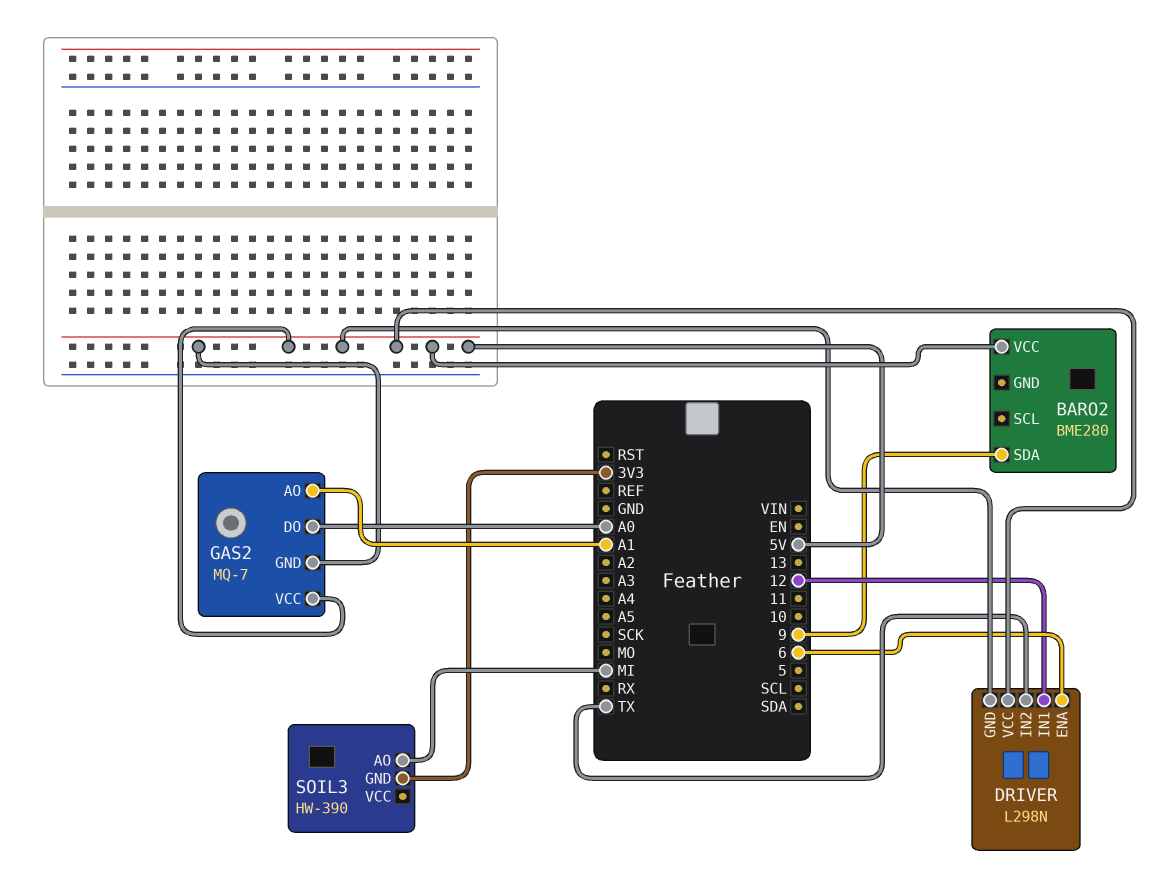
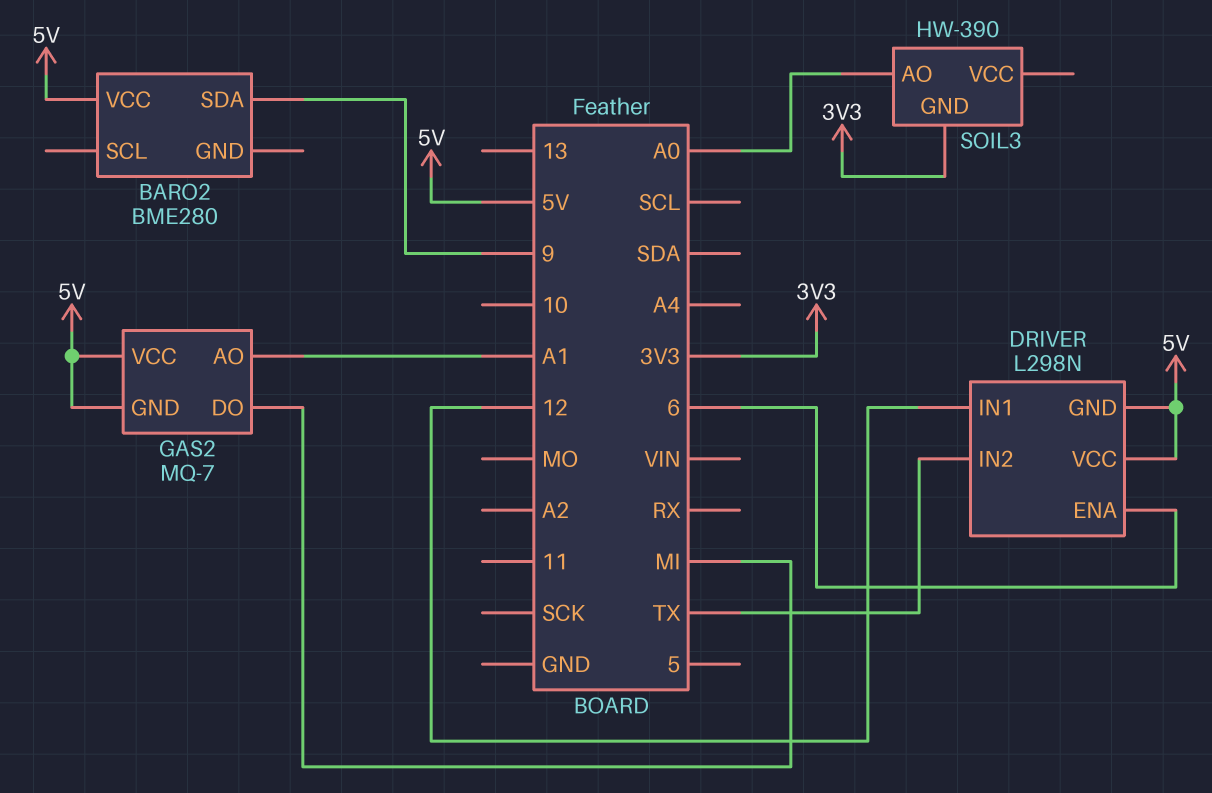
GAS2 pin DO: A0 -> MI
SOIL3 pin AO: MI -> A0

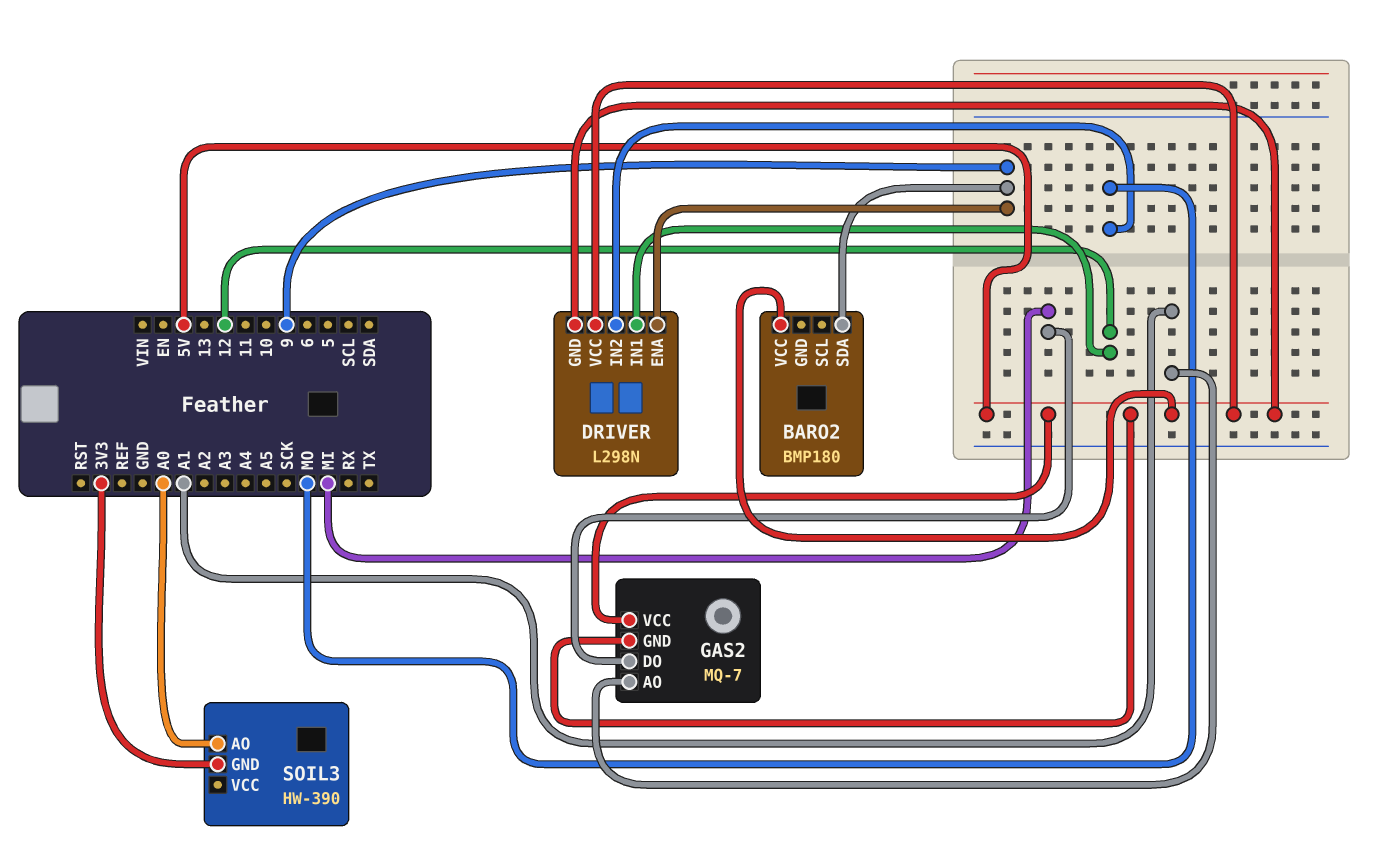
BARO2: BME280 -> BMP180
DRIVER pin ENA: 6 -> 9
DRIVER pin IN2: TX -> MO

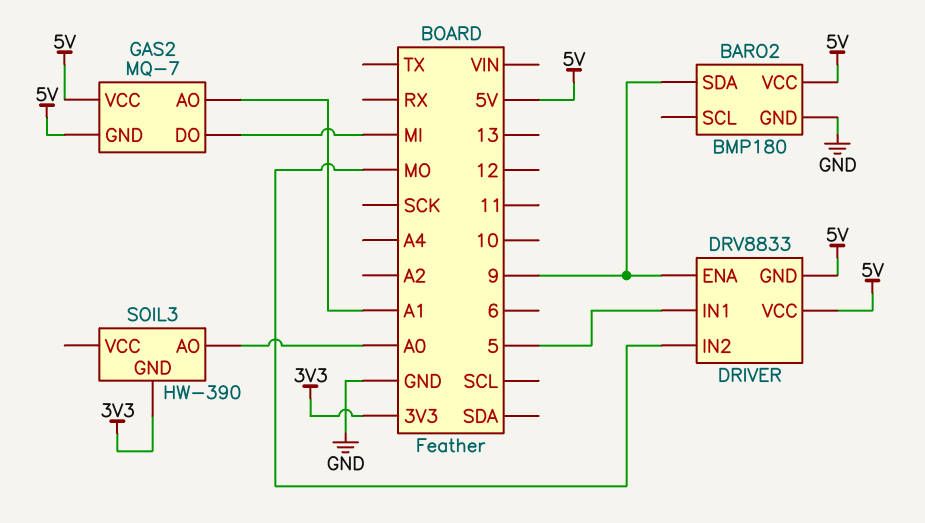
BARO2 pin GND: none -> GND
DRIVER: L298N -> DRV8833
DRIVER pin IN1: 12 -> 5

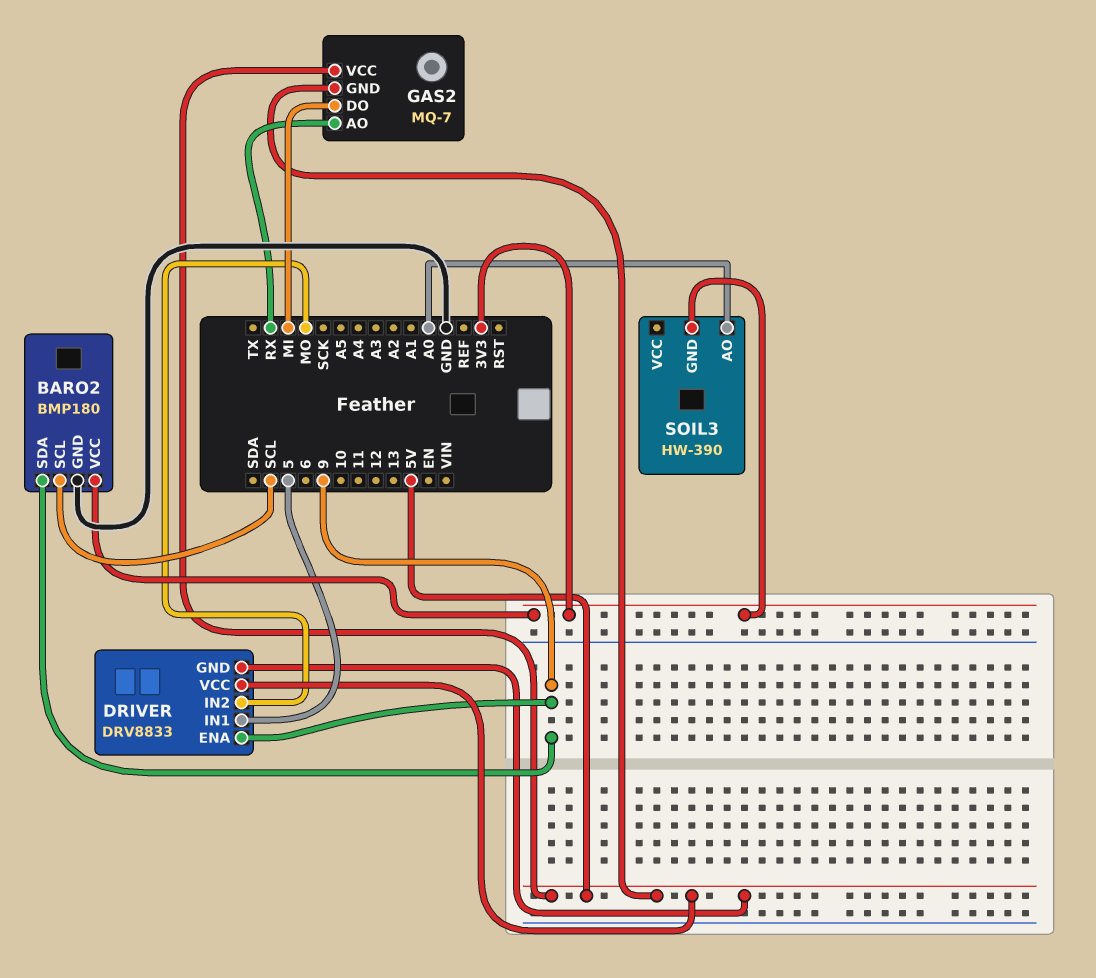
BARO2 pin SCL: none -> SCL
BARO2 pin VCC: 5V -> 3V3
GAS2 pin AO: A1 -> RX

